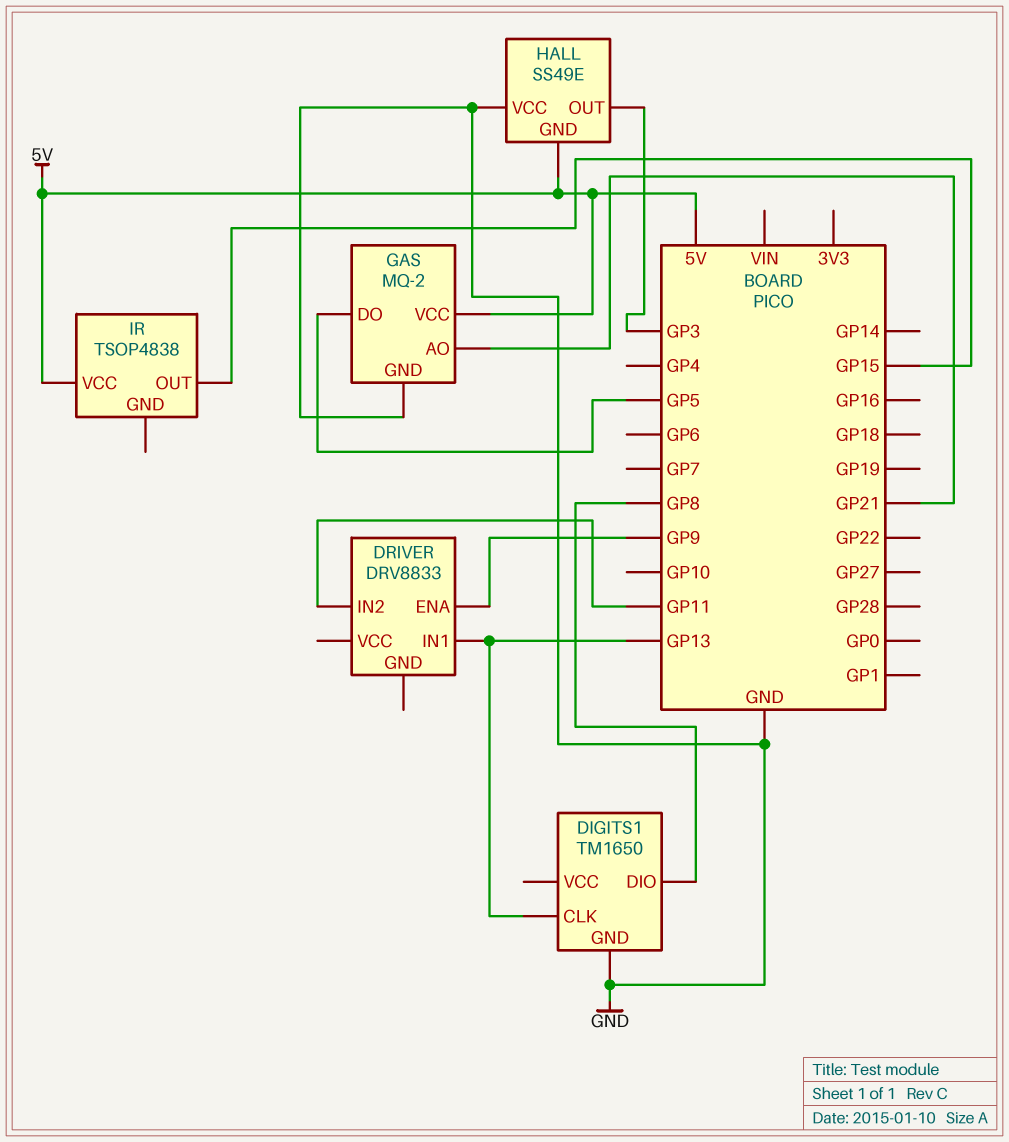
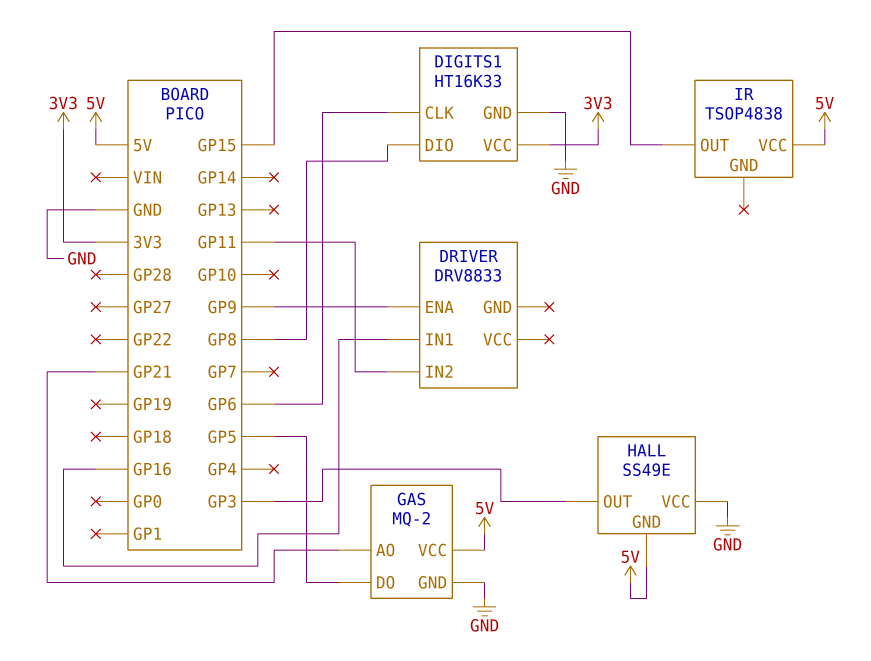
DIGITS1: TM1650 -> HT16K33
DIGITS1 pin CLK: GP13 -> GP6
DIGITS1 pin VCC: none -> 3V3
DRIVER pin IN1: GP13 -> GP16

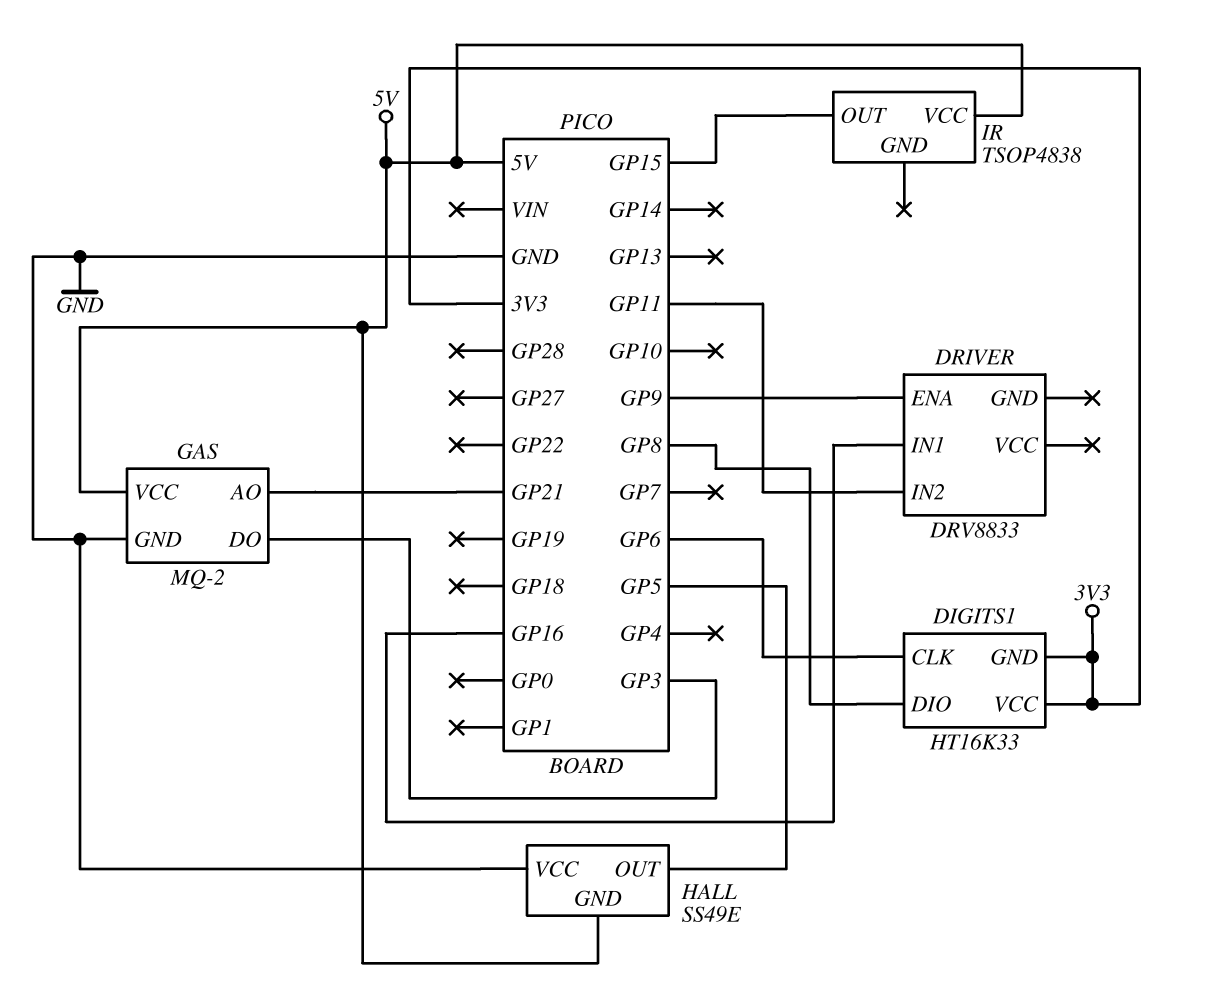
DIGITS1 pin GND: GND -> 3V3
GAS pin DO: GP5 -> GP3
HALL pin OUT: GP3 -> GP5

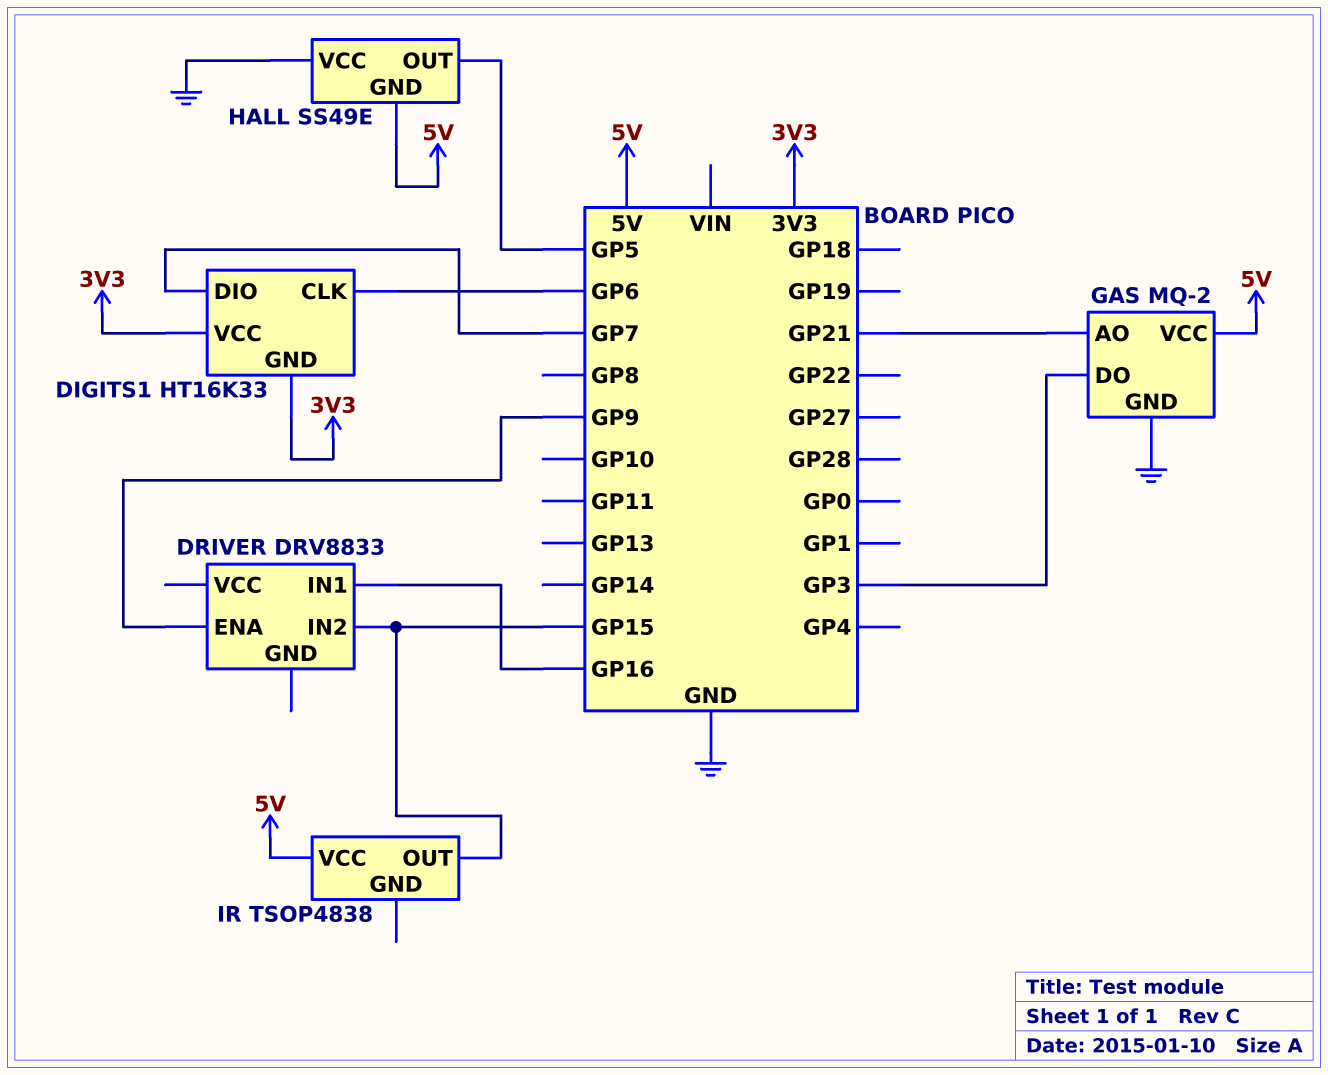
DIGITS1 pin DIO: GP8 -> GP7
DRIVER pin IN2: GP11 -> GP15

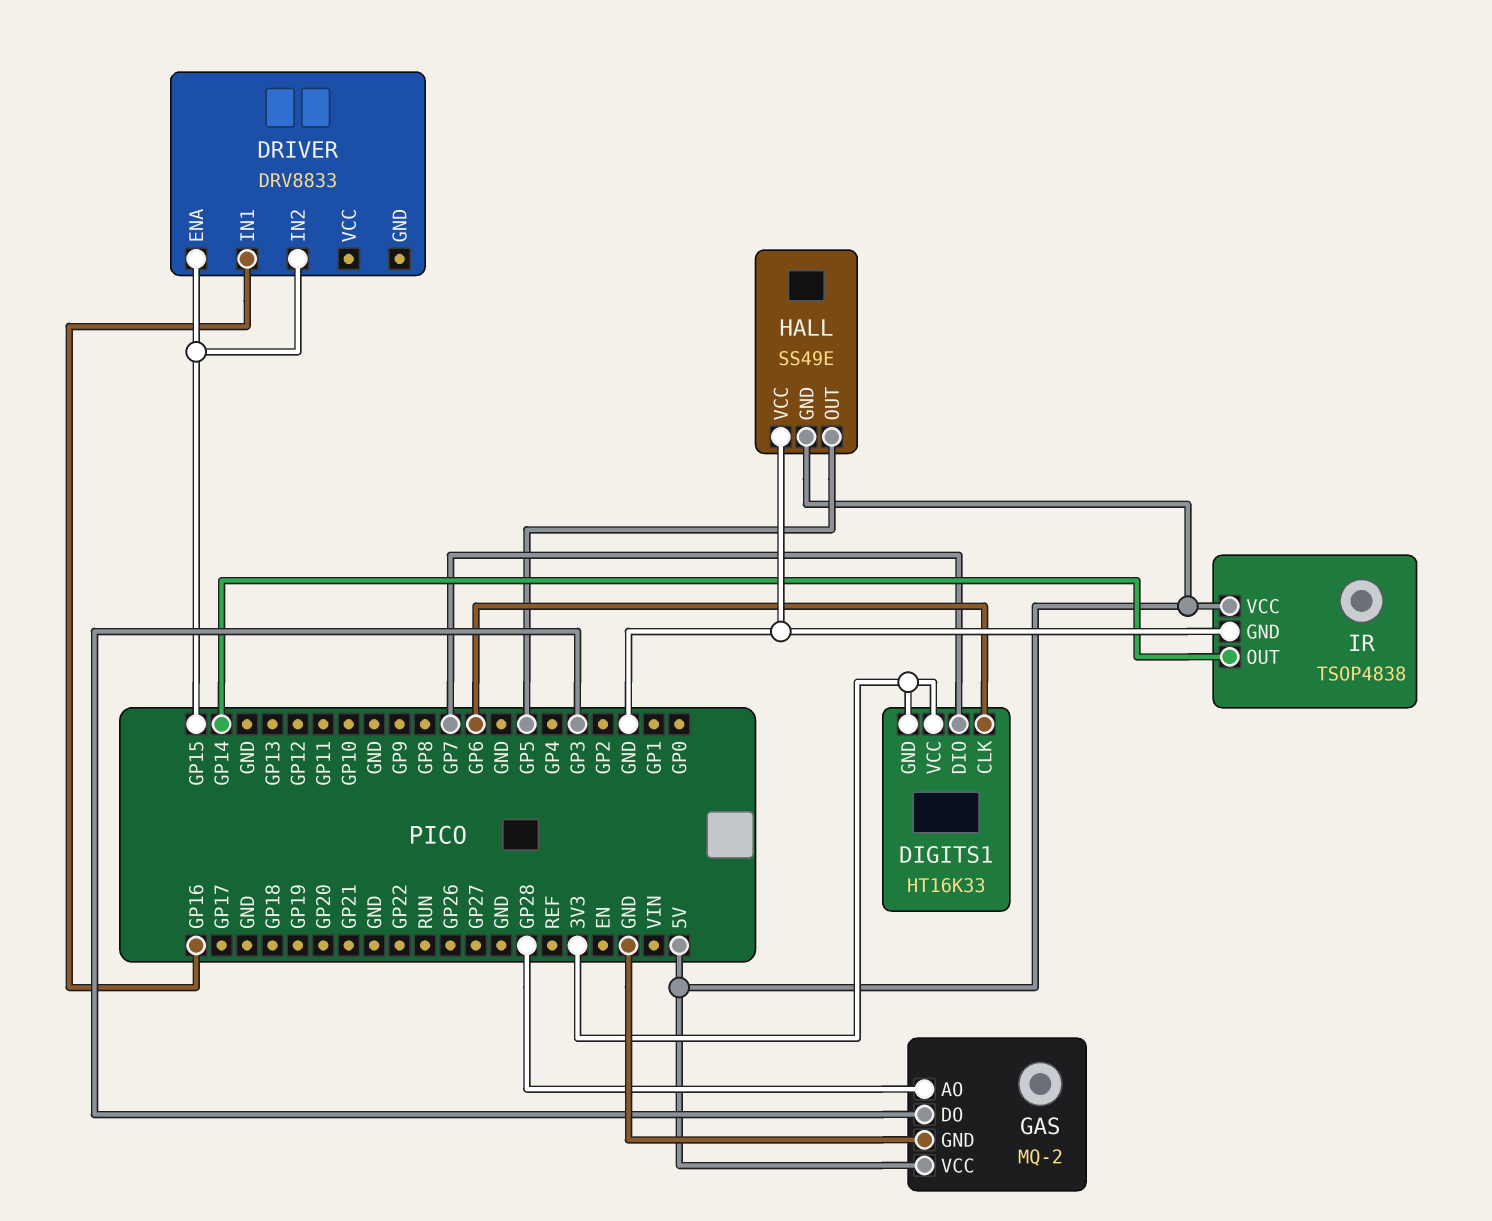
DRIVER pin ENA: GP9 -> GP15
GAS pin AO: GP21 -> GP28
IR pin GND: none -> GND
IR pin OUT: GP15 -> GP14

